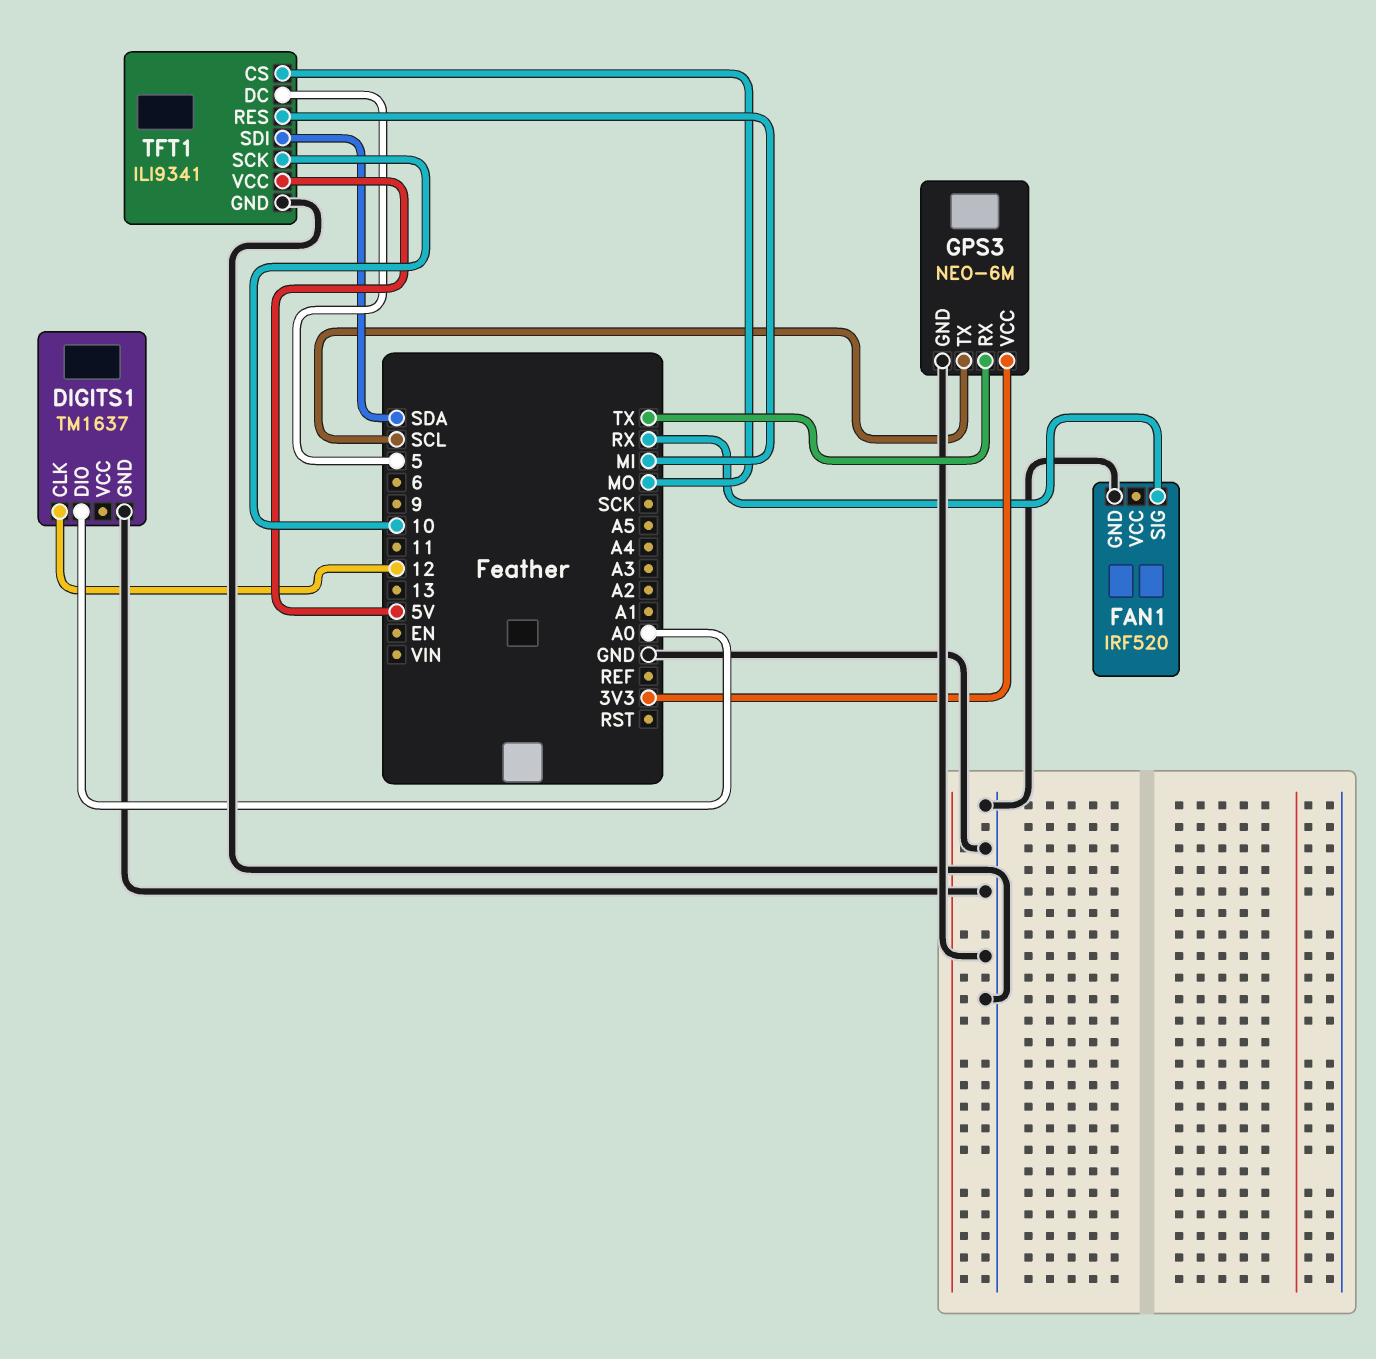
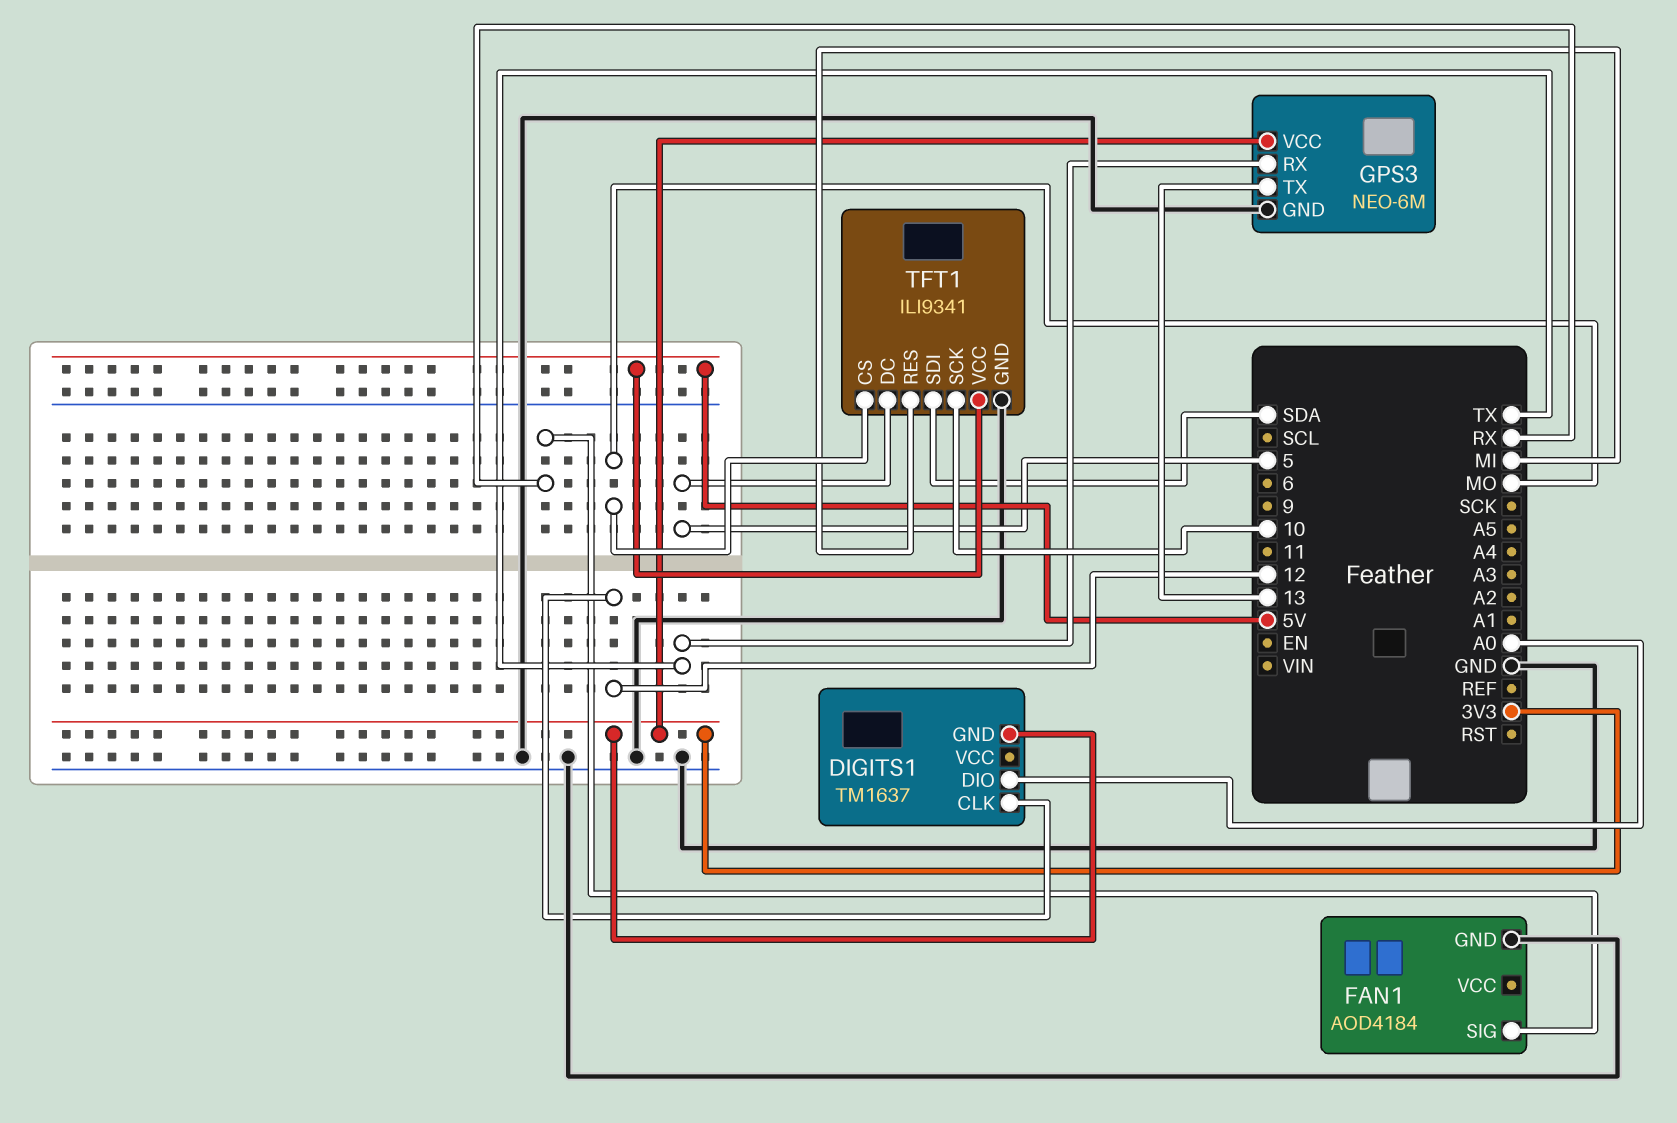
DIGITS1 pin GND: GND -> 3V3
FAN1: IRF520 -> AOD4184
GPS3 pin TX: SCL -> 13

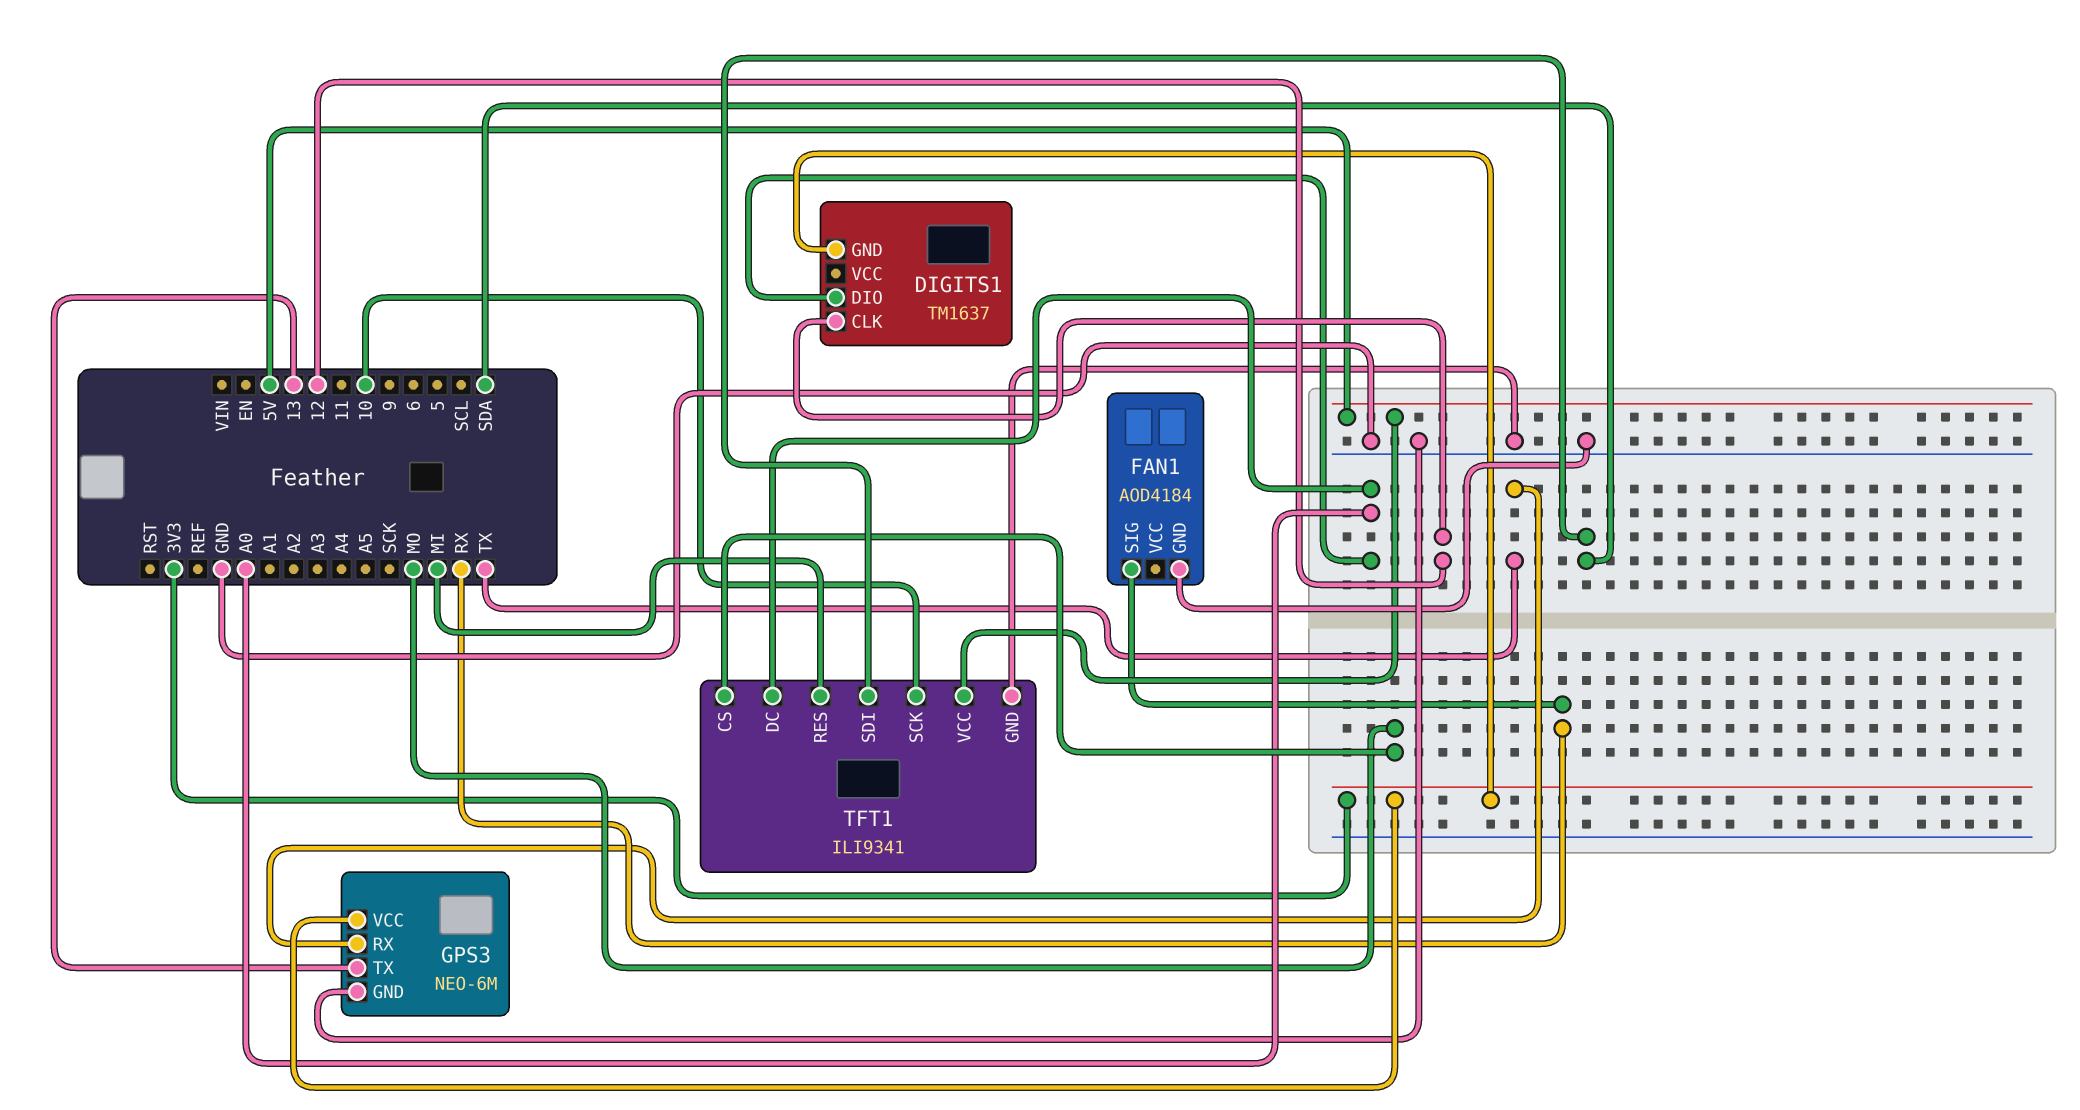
TFT1 pin DC: 5 -> A0

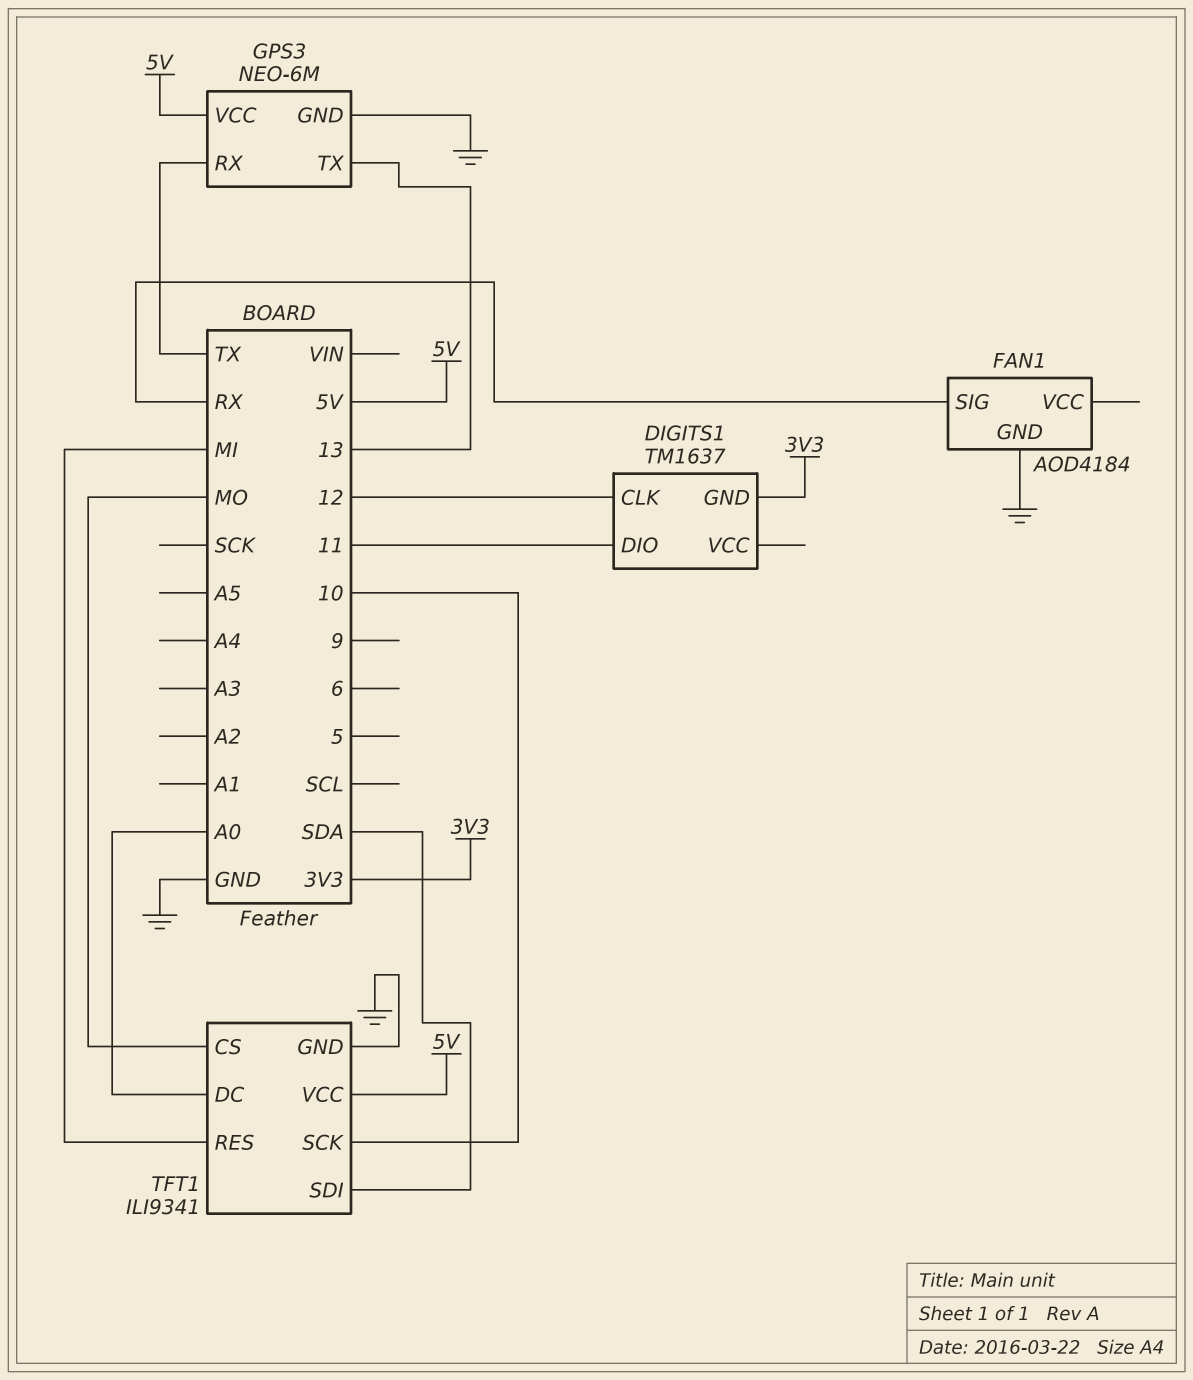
DIGITS1 pin DIO: A0 -> 11
GPS3 pin VCC: 3V3 -> 5V

